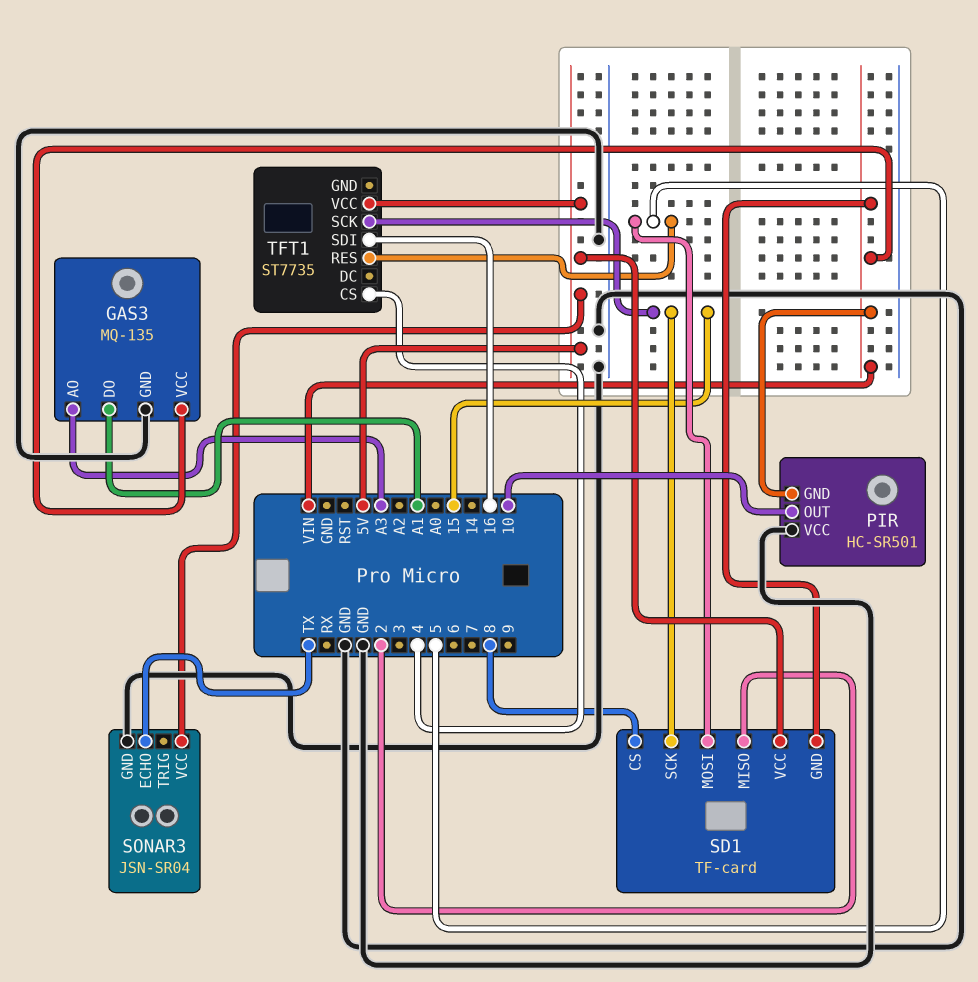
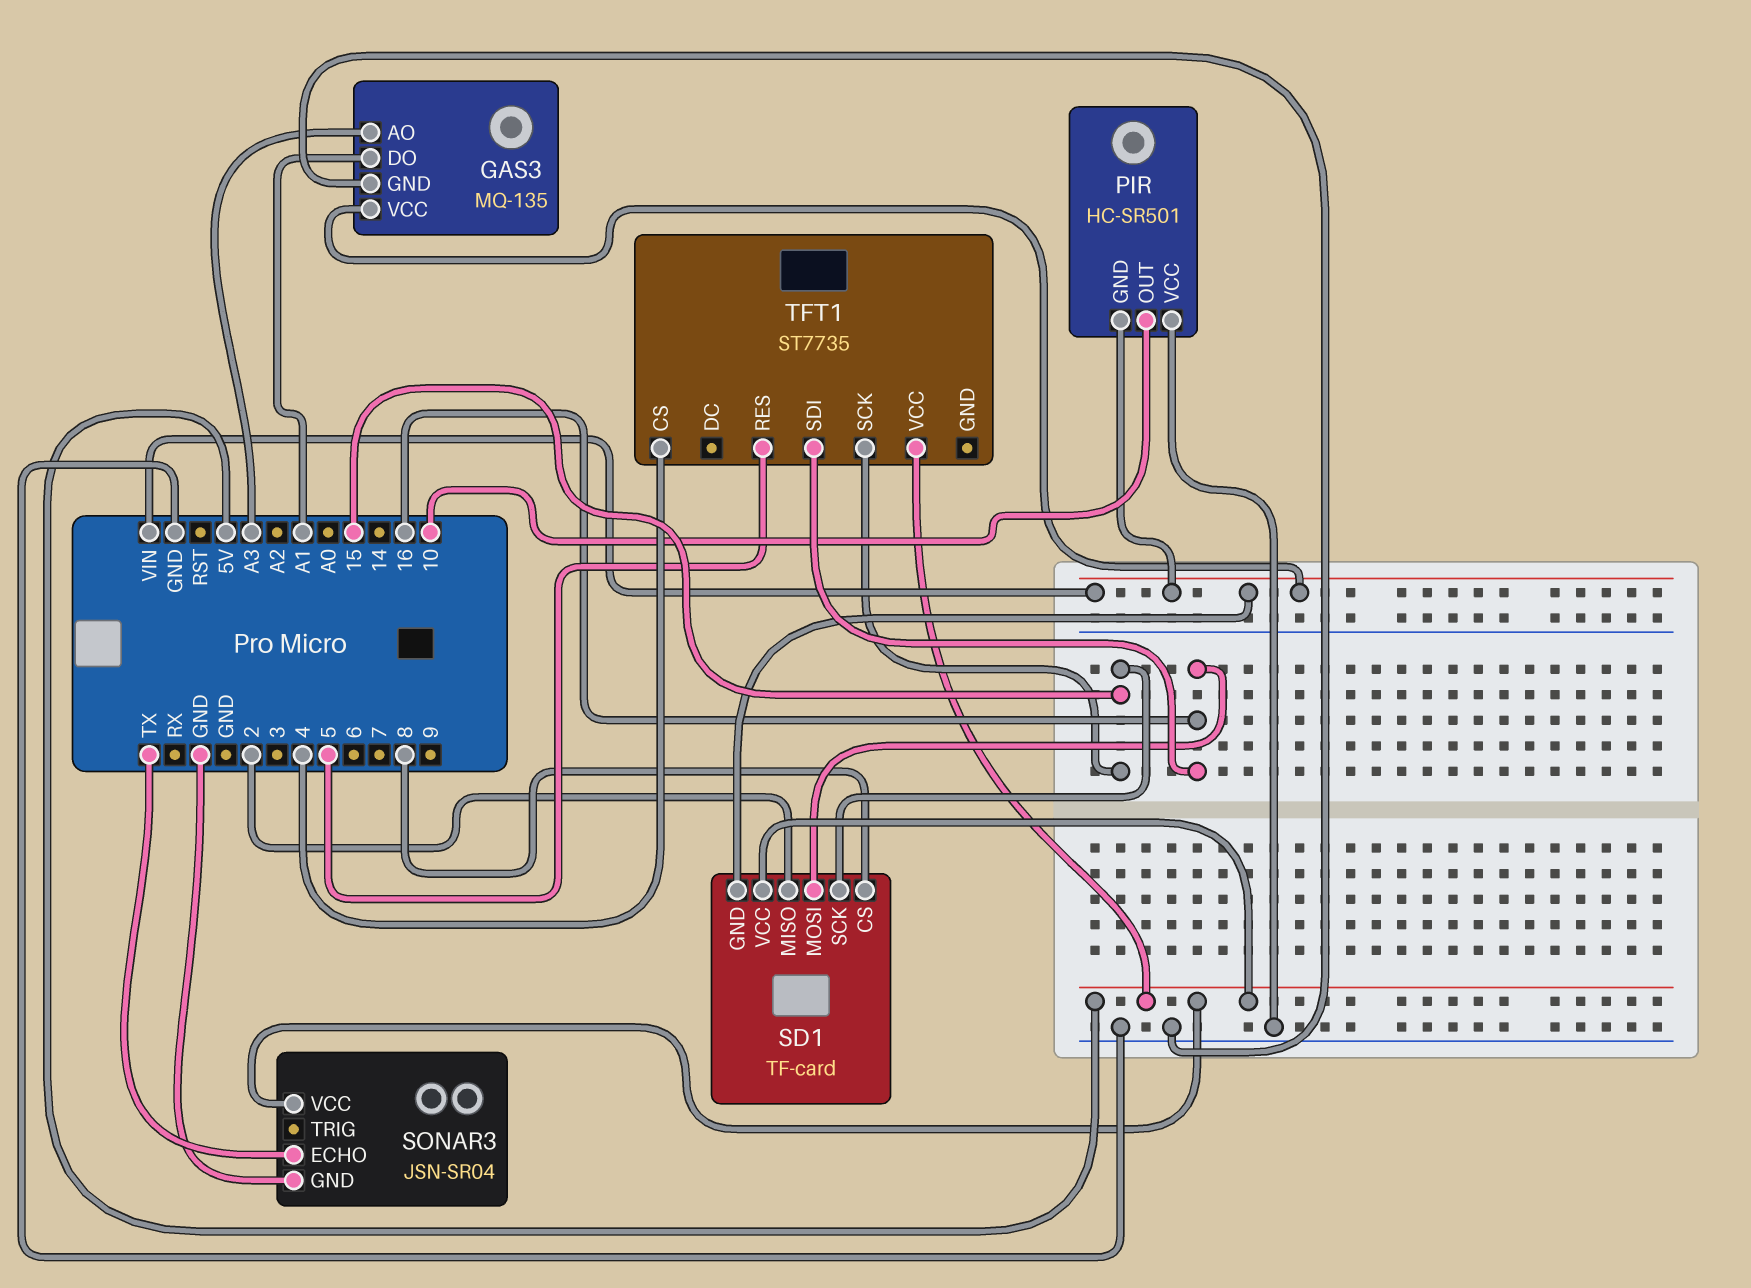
SD1 pin MOSI: 5 -> 16

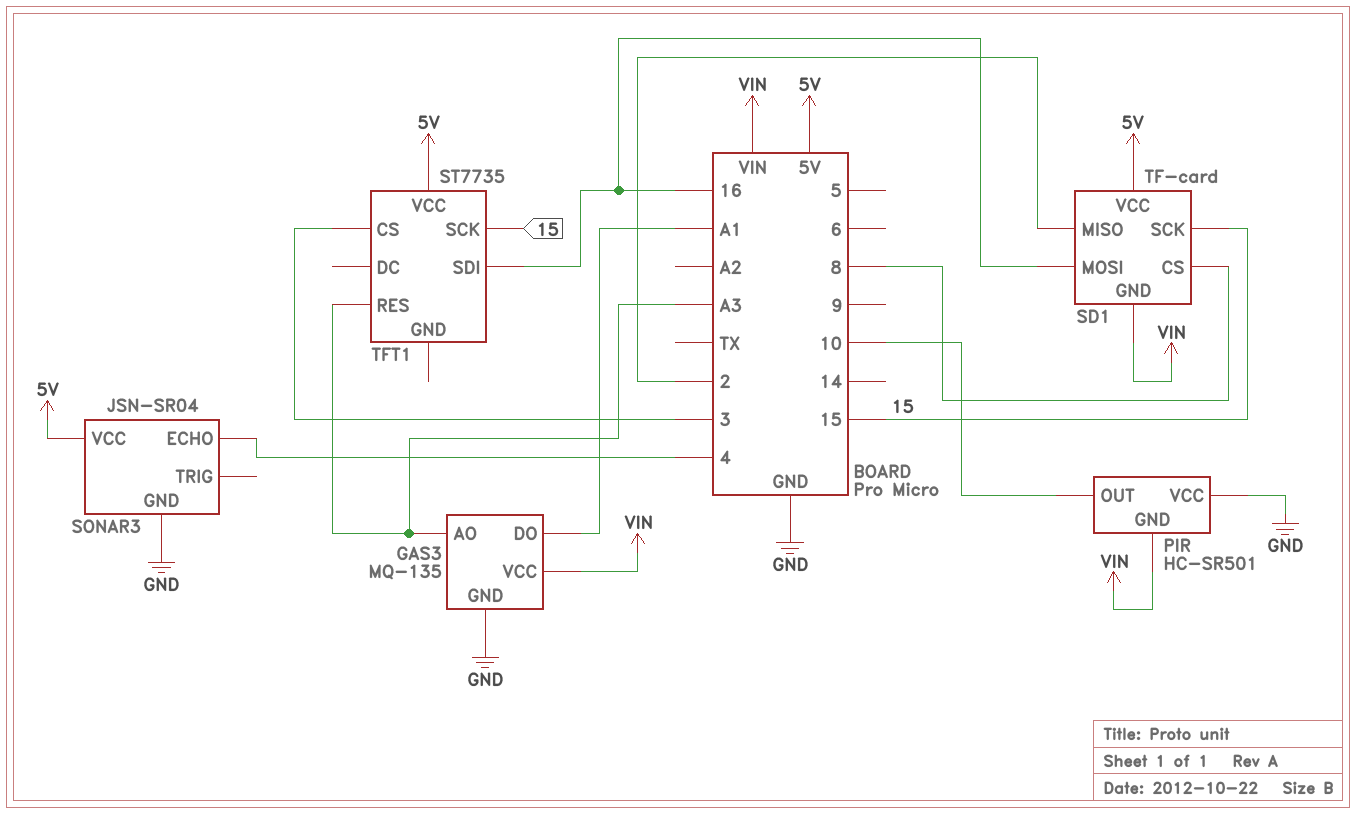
SONAR3 pin ECHO: TX -> 4
TFT1 pin CS: 4 -> 3
TFT1 pin RES: 5 -> A3

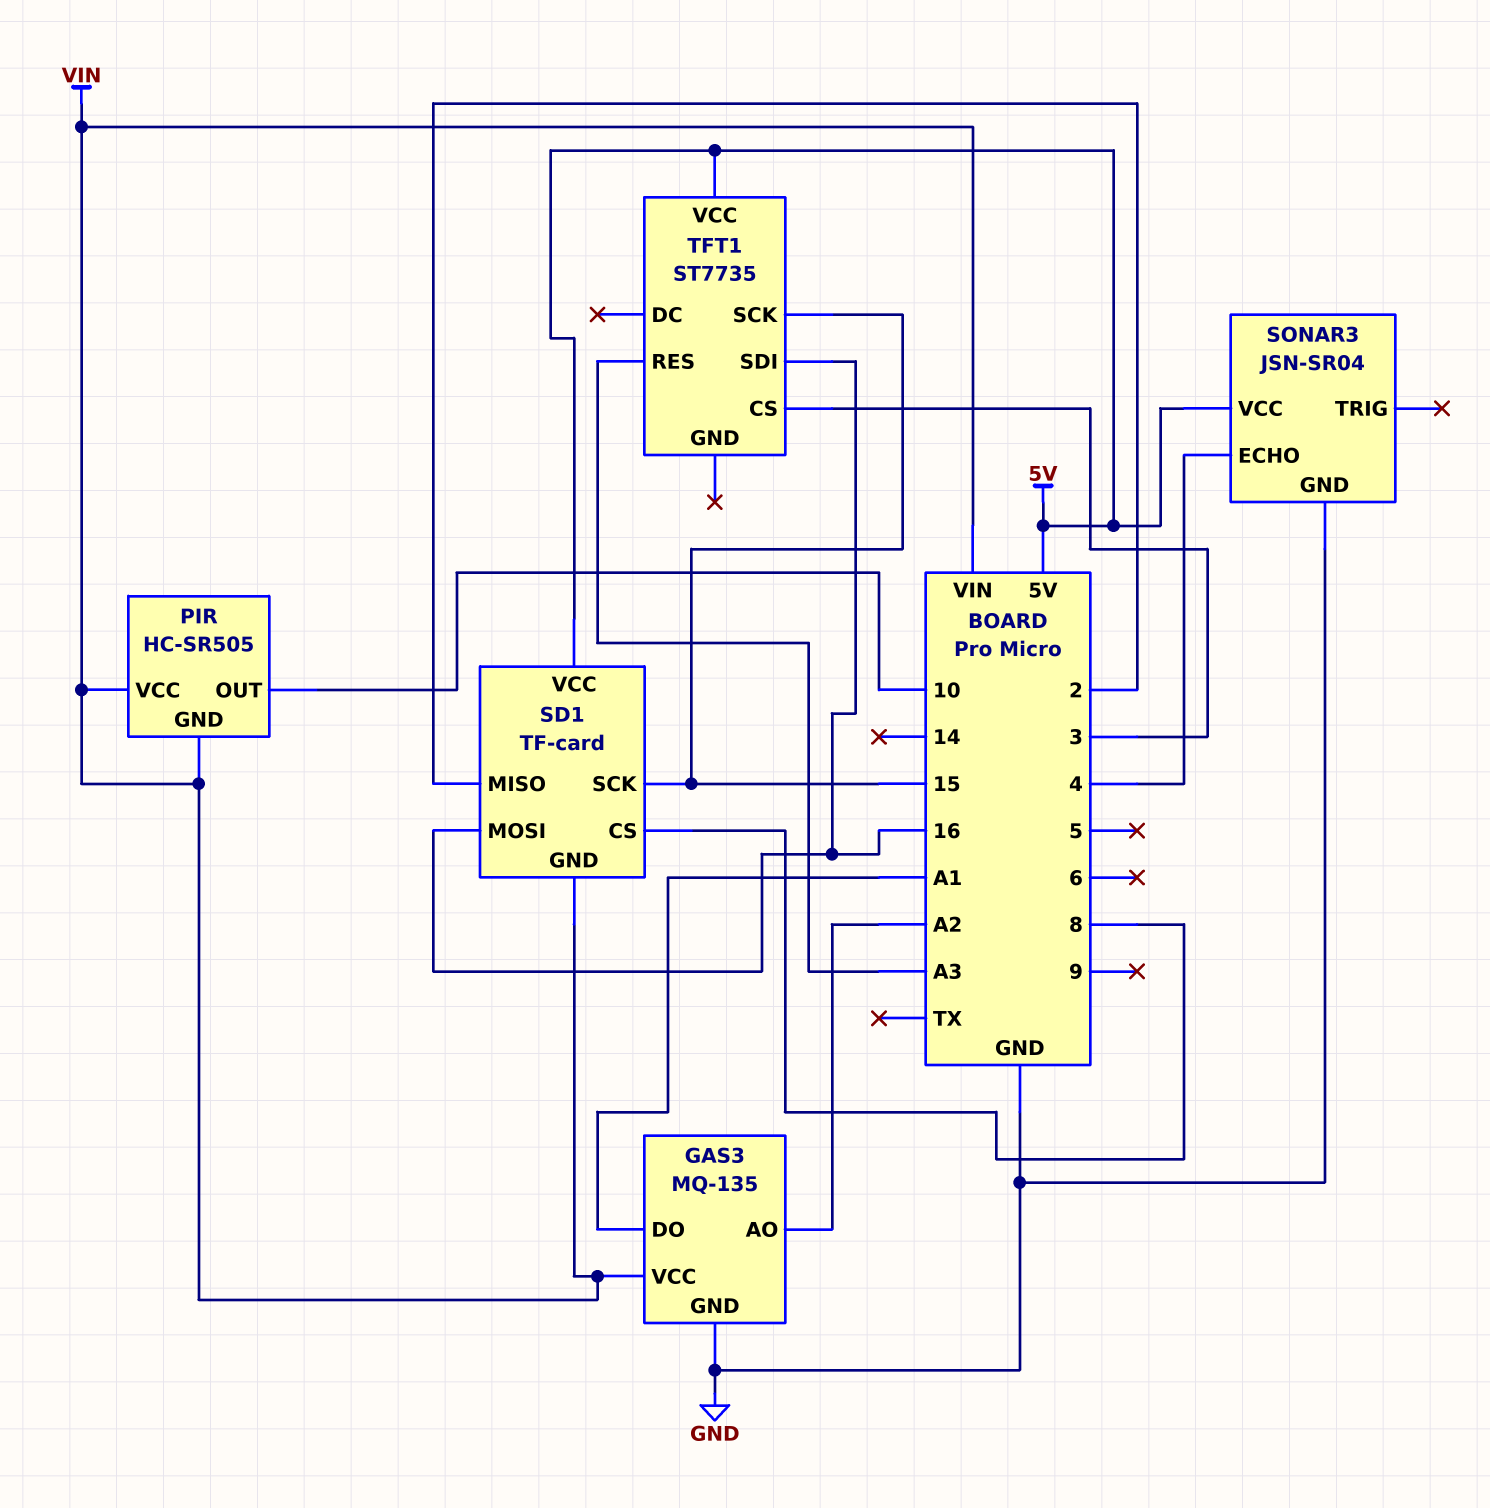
GAS3 pin AO: A3 -> A2
PIR: HC-SR501 -> HC-SR505
PIR pin VCC: GND -> VIN

